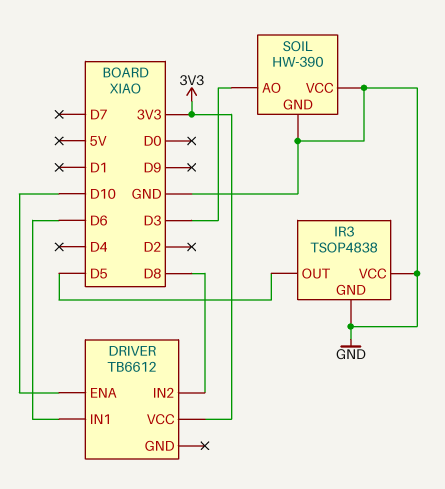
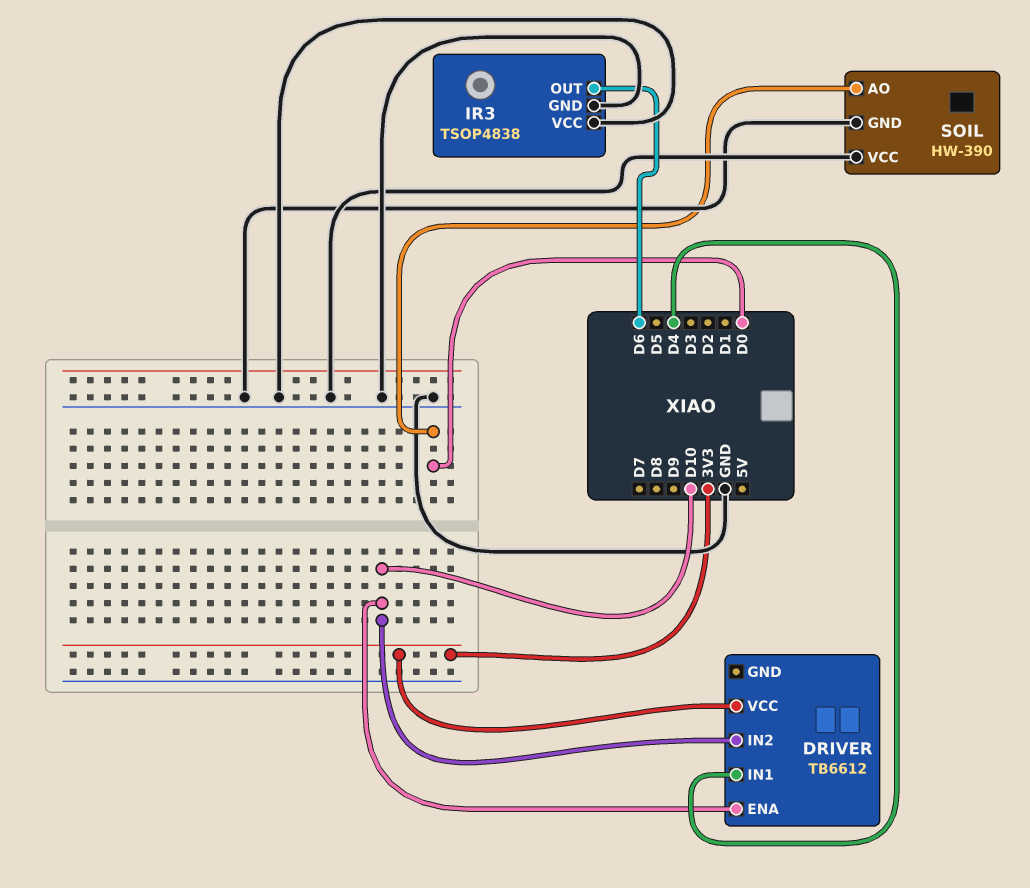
DRIVER pin IN1: D6 -> D4
DRIVER pin IN2: D8 -> D10
IR3 pin OUT: D5 -> D6
SOIL pin AO: D3 -> D0

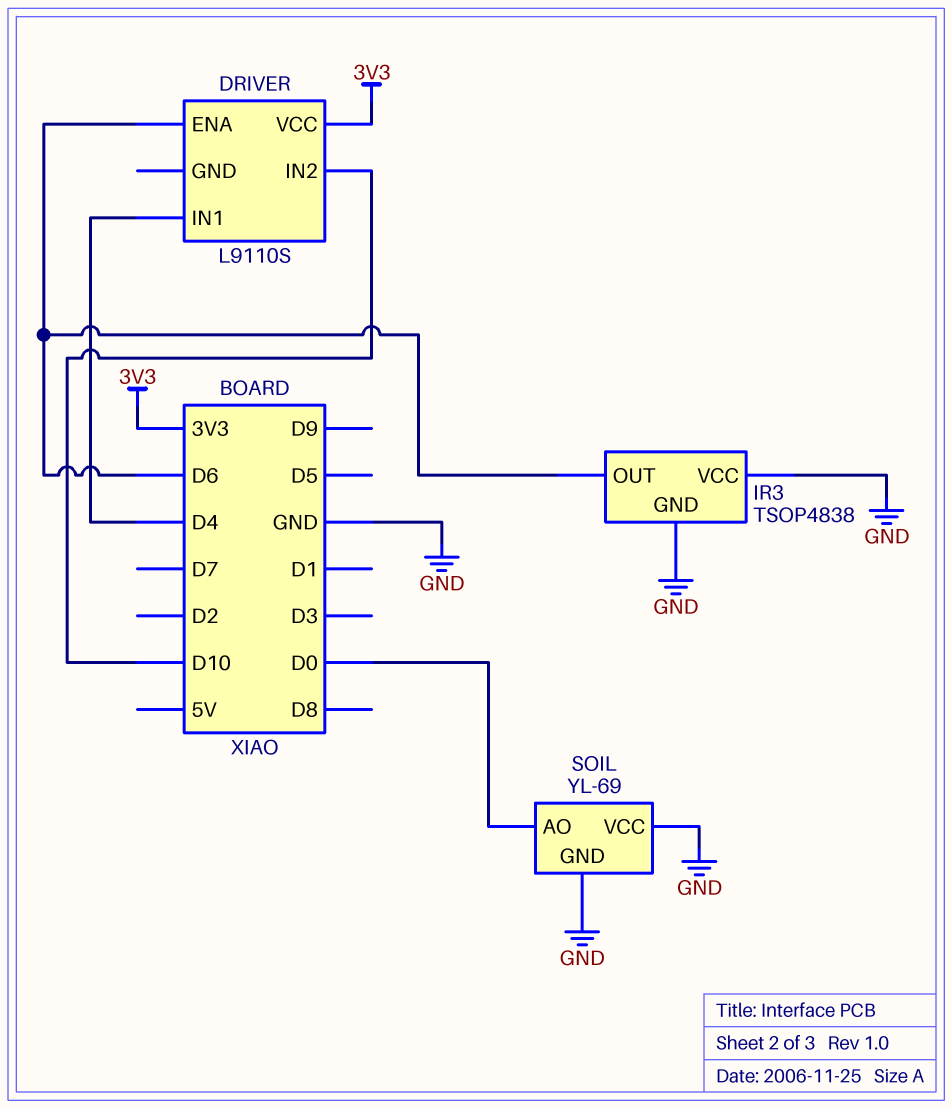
DRIVER: TB6612 -> L9110S
DRIVER pin ENA: D10 -> D6
SOIL: HW-390 -> YL-69

